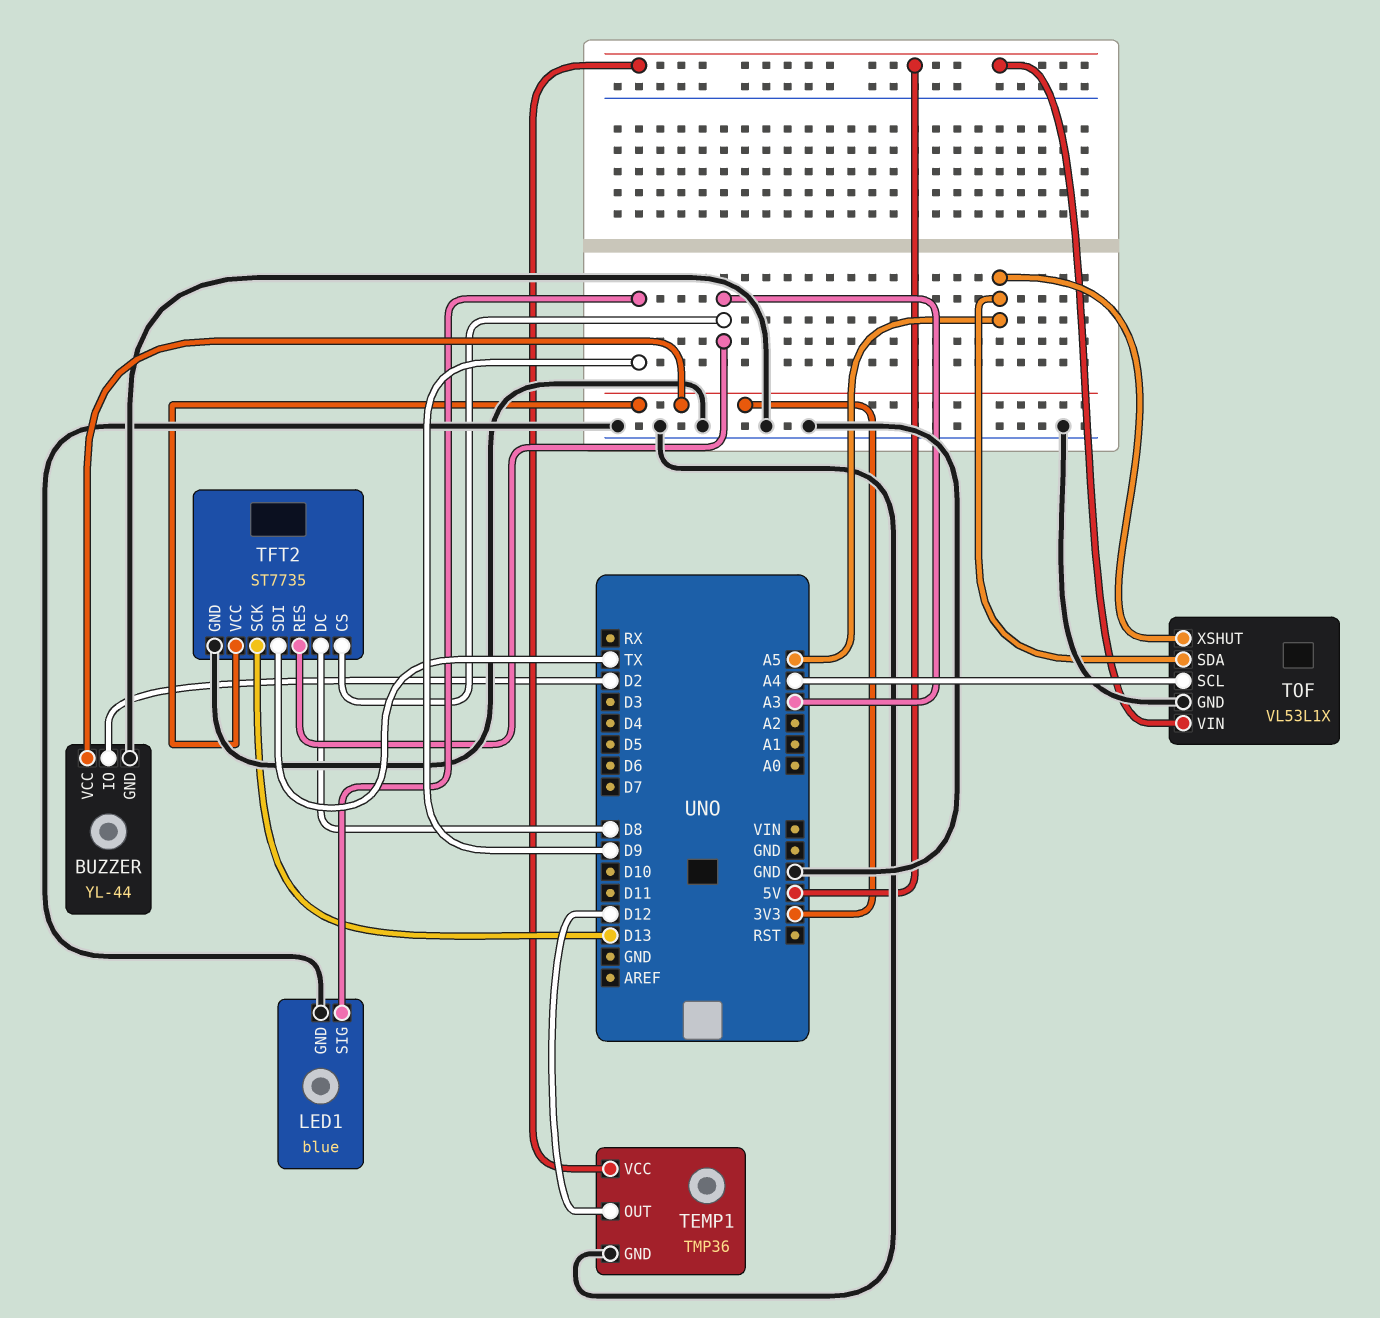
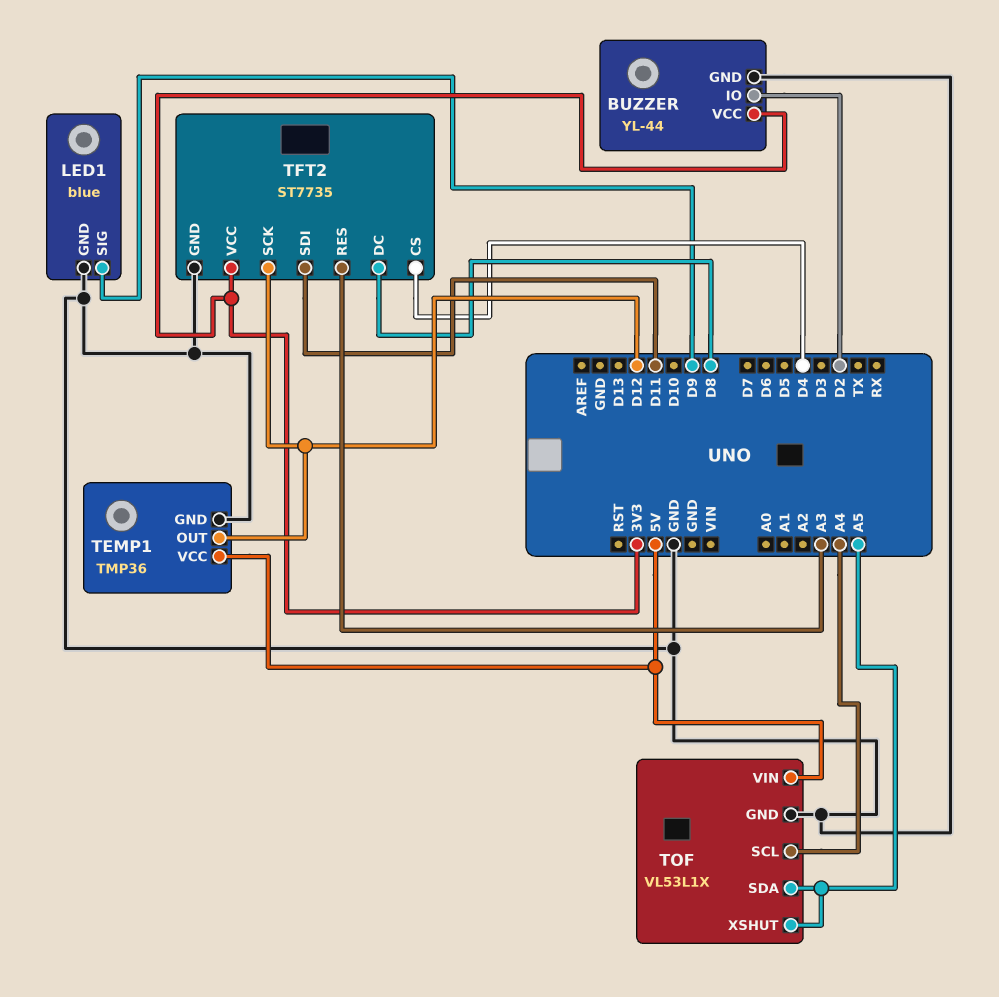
TFT2 pin CS: A3 -> D4
TFT2 pin SCK: D13 -> D12
TFT2 pin SDI: TX -> D11

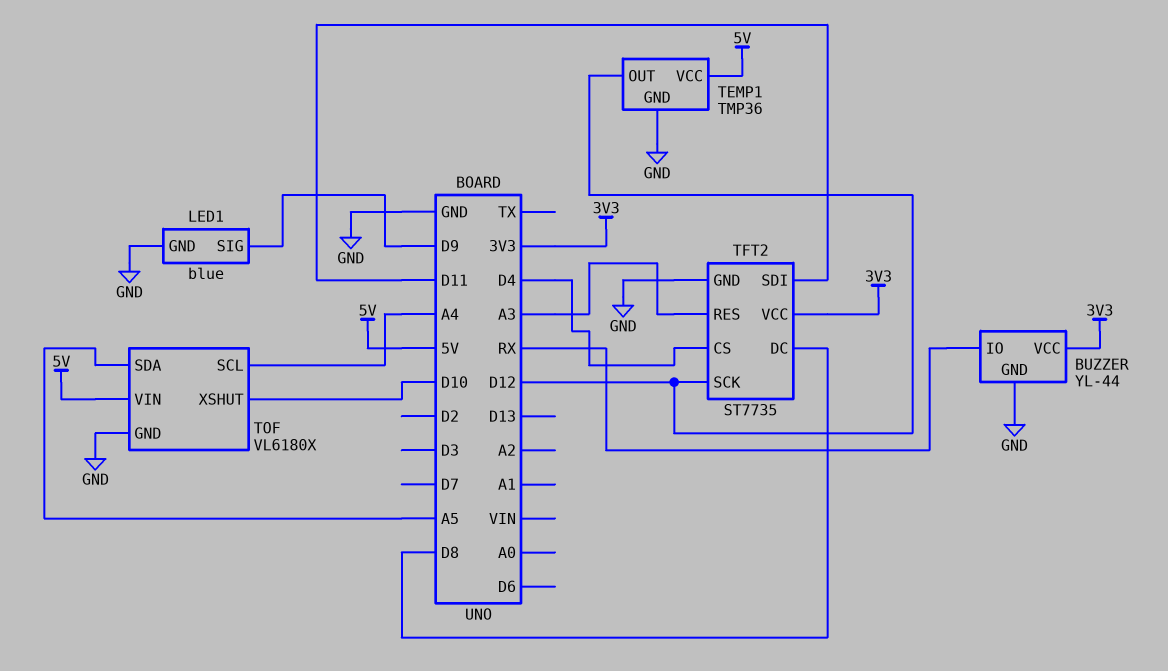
BUZZER pin IO: D2 -> RX
TOF: VL53L1X -> VL6180X
TOF pin XSHUT: A5 -> D10

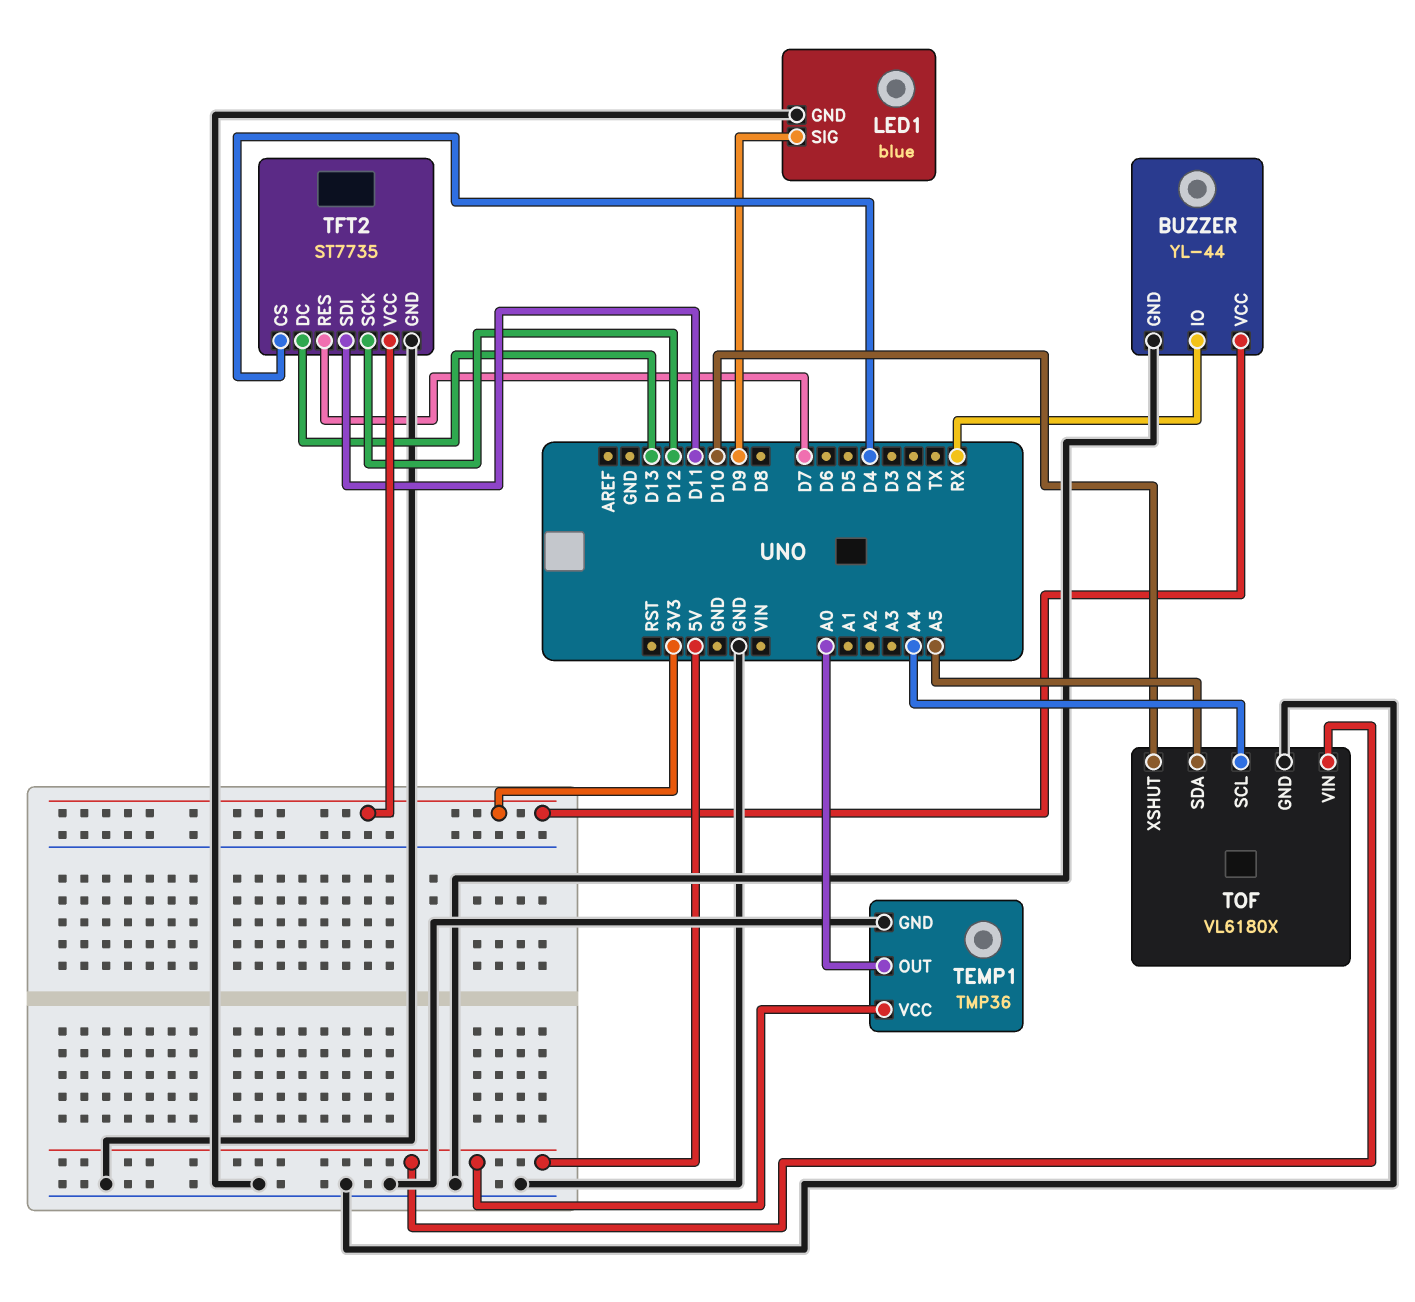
TEMP1 pin OUT: D12 -> A0
TFT2 pin DC: D8 -> D13
TFT2 pin RES: A3 -> D7

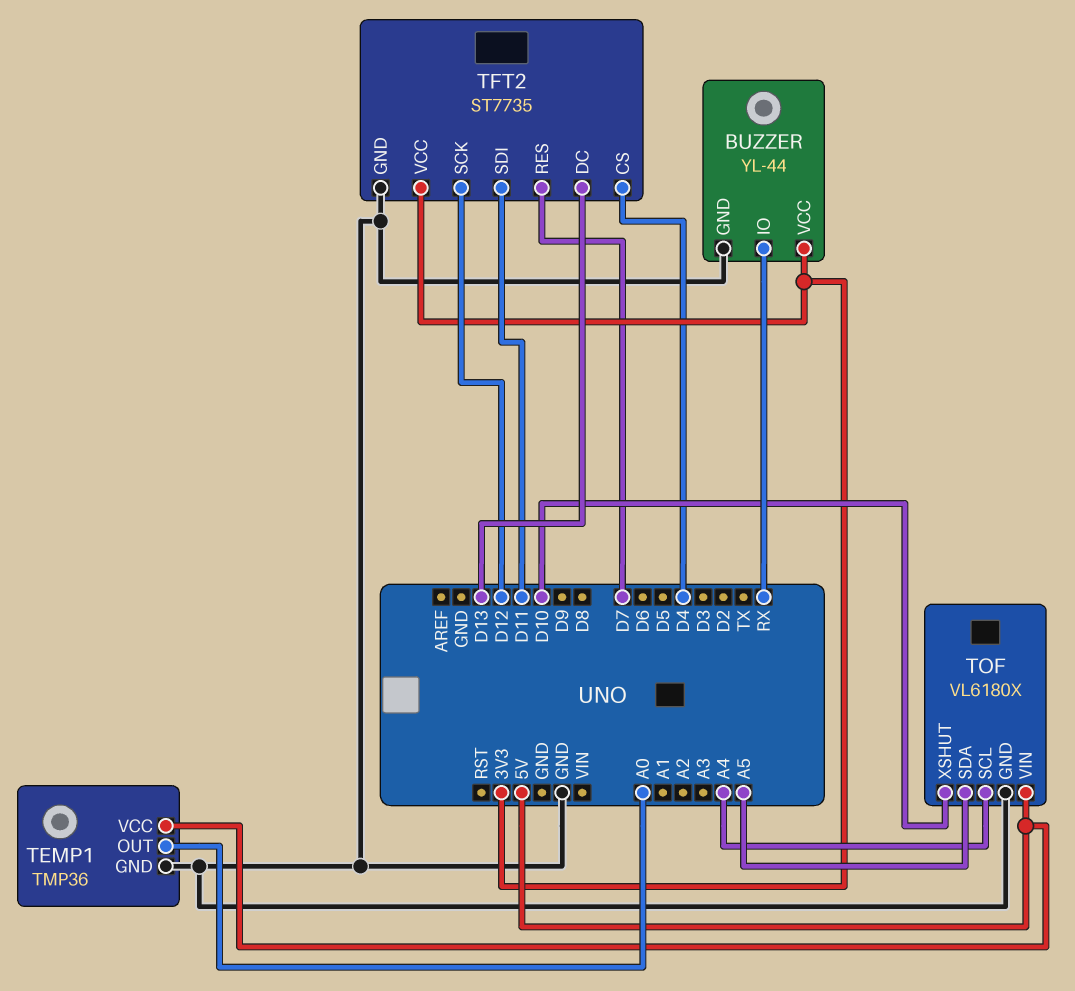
LED1: blue -> none
LED1 pin GND: GND -> none
LED1 pin SIG: D9 -> none

